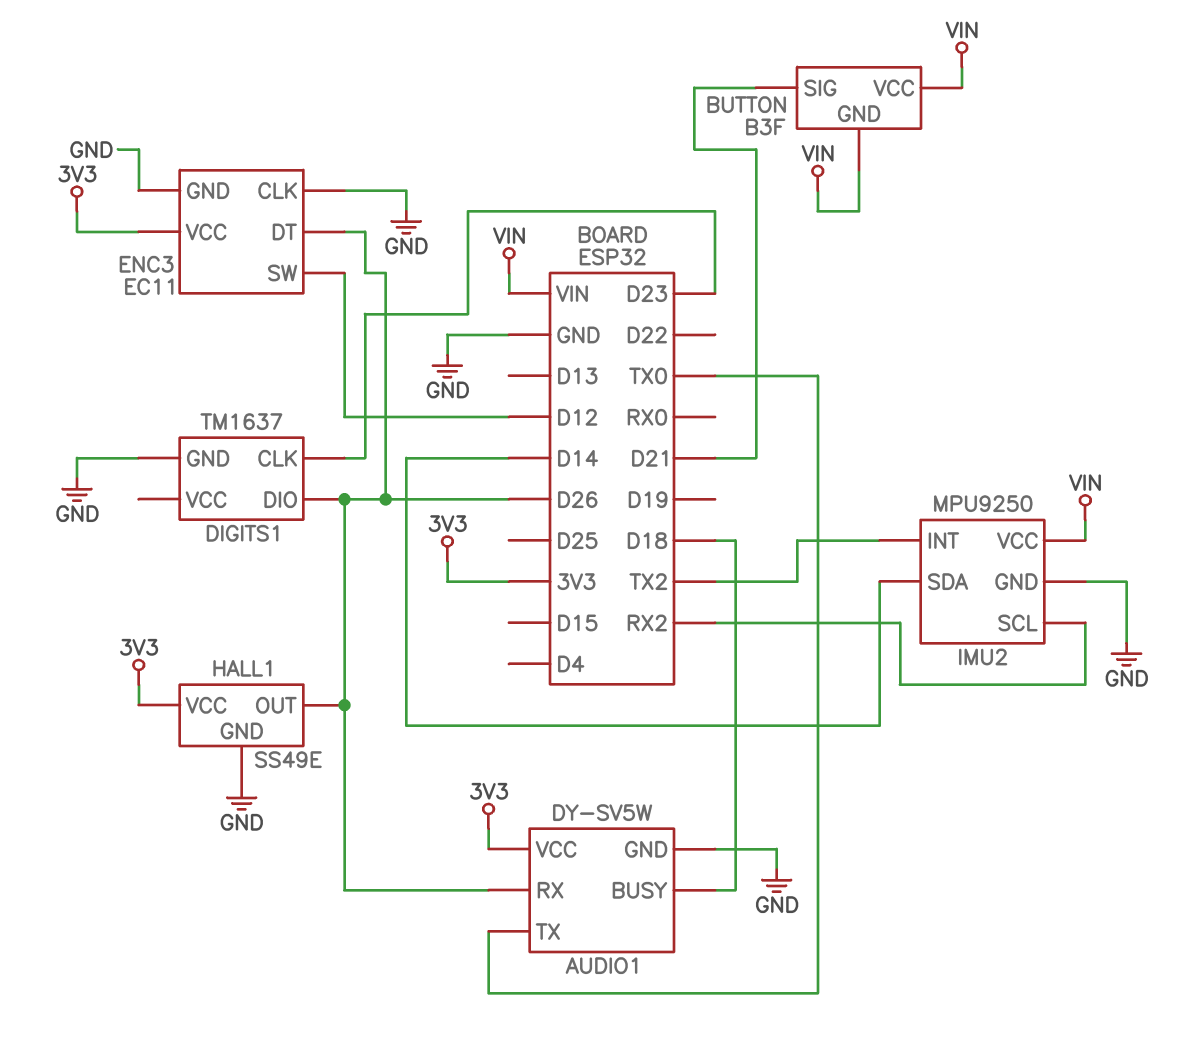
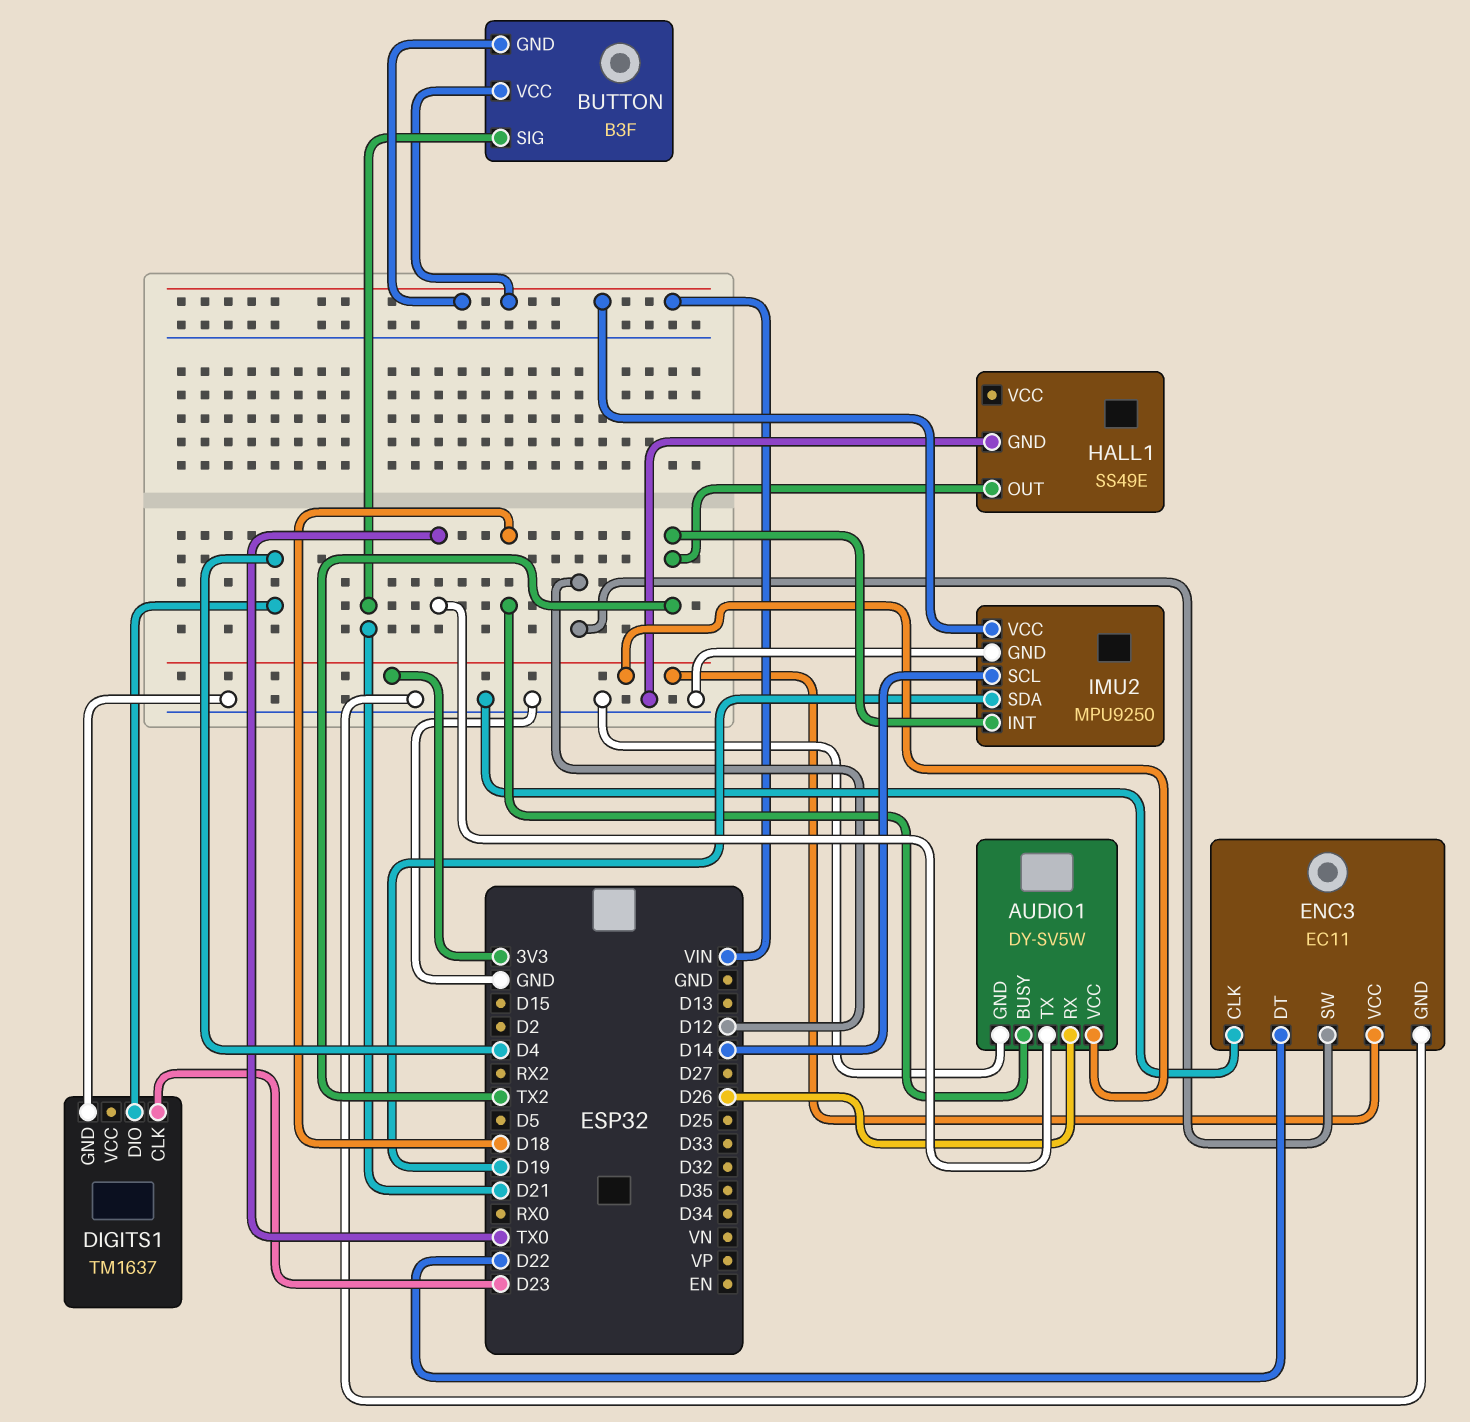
DIGITS1 pin DIO: D26 -> D4
ENC3 pin DT: D26 -> D22
HALL1 pin OUT: D26 -> TX2
HALL1 pin VCC: 3V3 -> none
IMU2 pin SCL: RX2 -> D14
IMU2 pin SDA: D14 -> D19

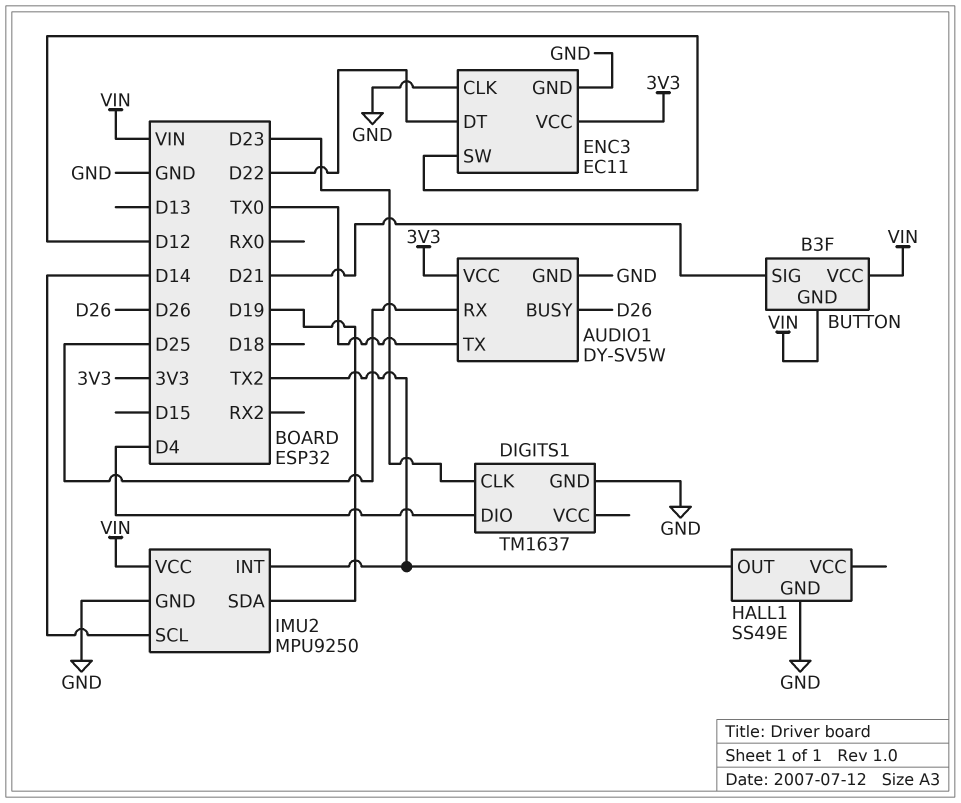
AUDIO1 pin BUSY: D18 -> D26
AUDIO1 pin RX: D26 -> D25

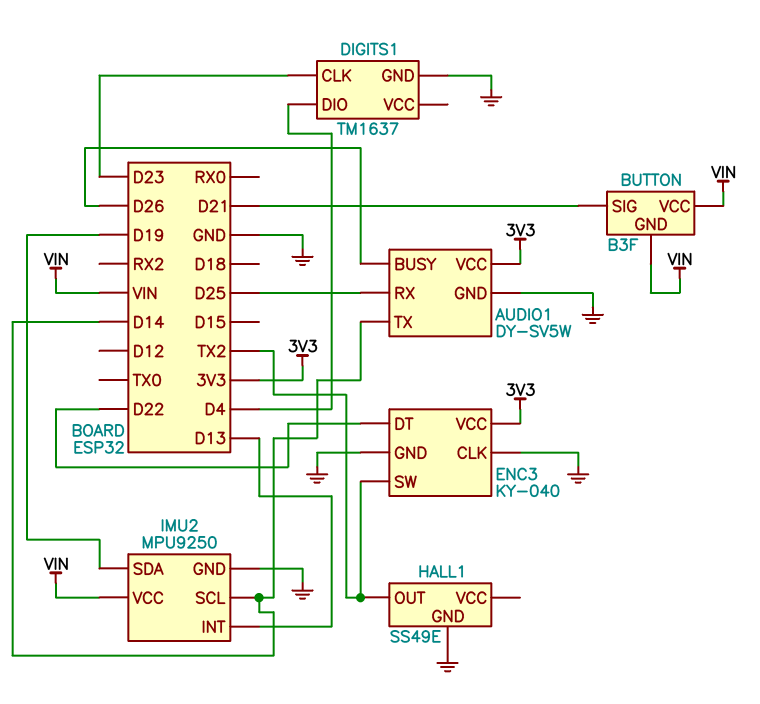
AUDIO1 pin TX: TX0 -> D14
ENC3: EC11 -> KY-040
ENC3 pin SW: D12 -> TX2
IMU2 pin INT: TX2 -> D13

